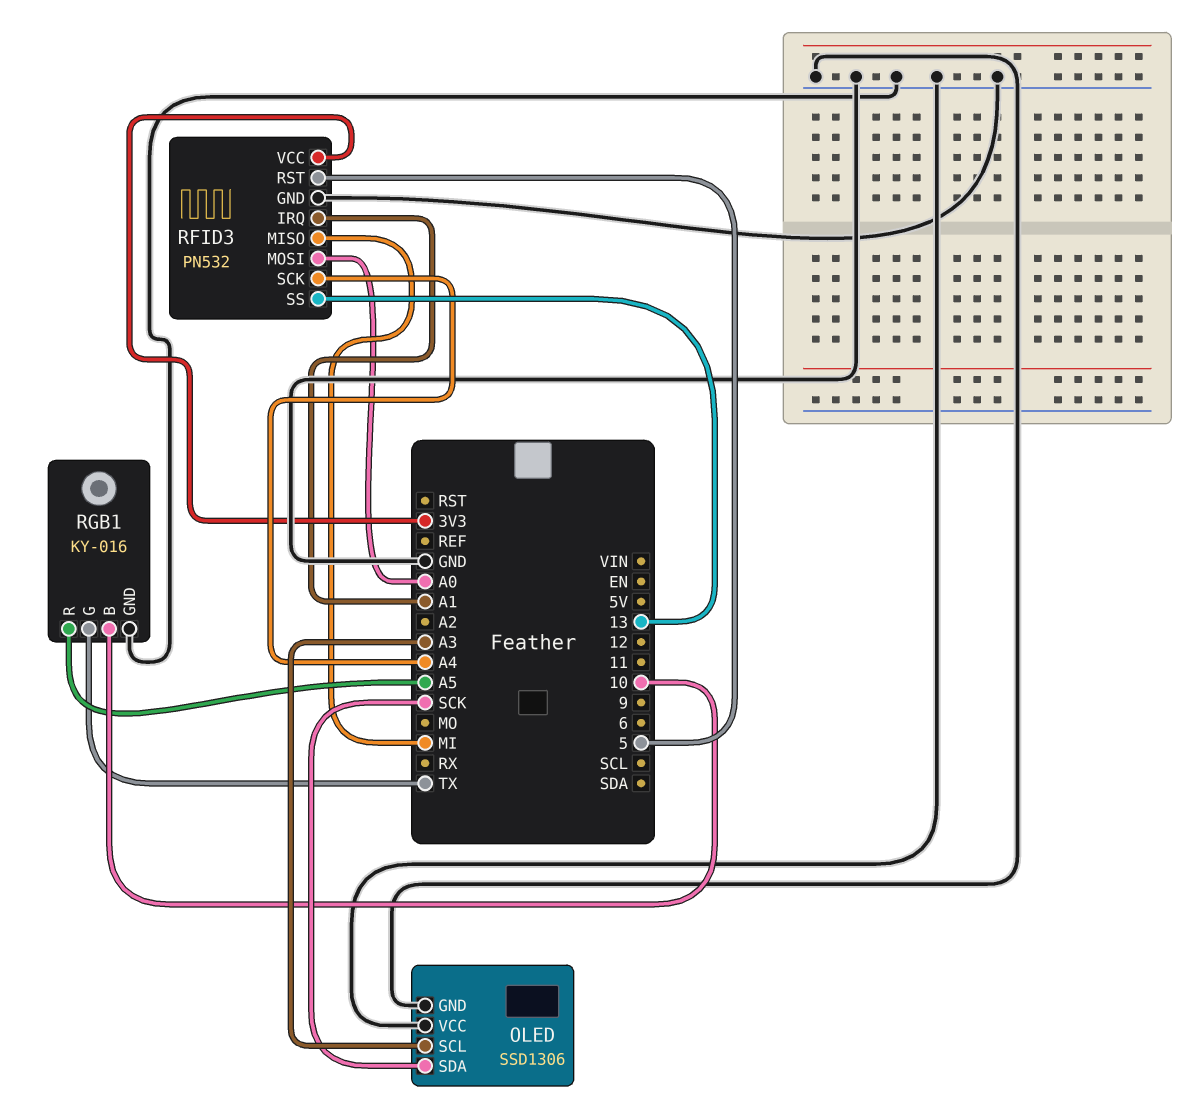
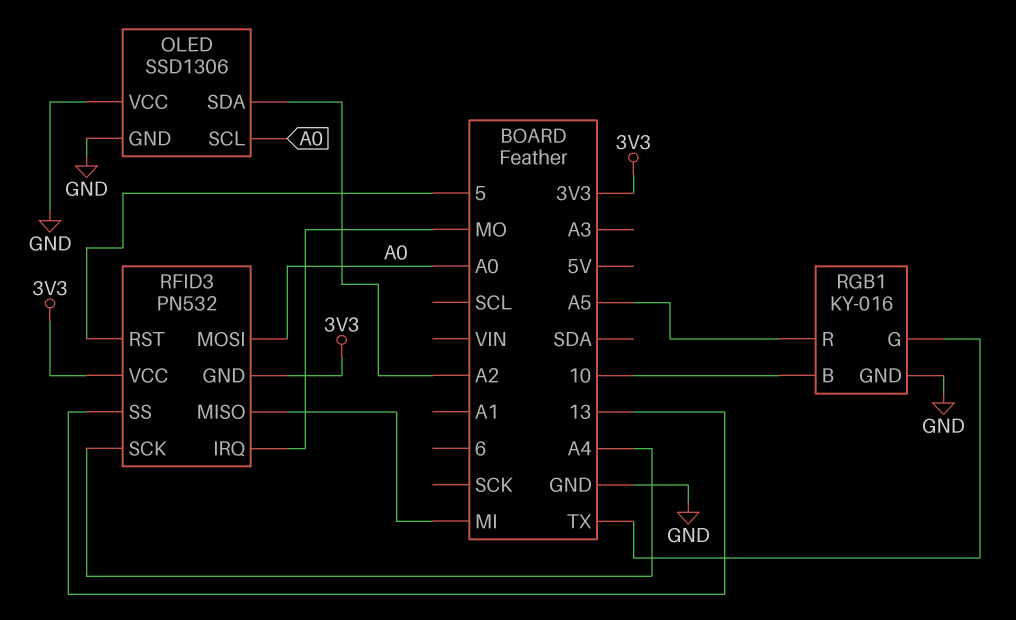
OLED pin SCL: A3 -> A0
OLED pin SDA: SCK -> A2
RFID3 pin GND: GND -> 3V3
RFID3 pin IRQ: A1 -> MO

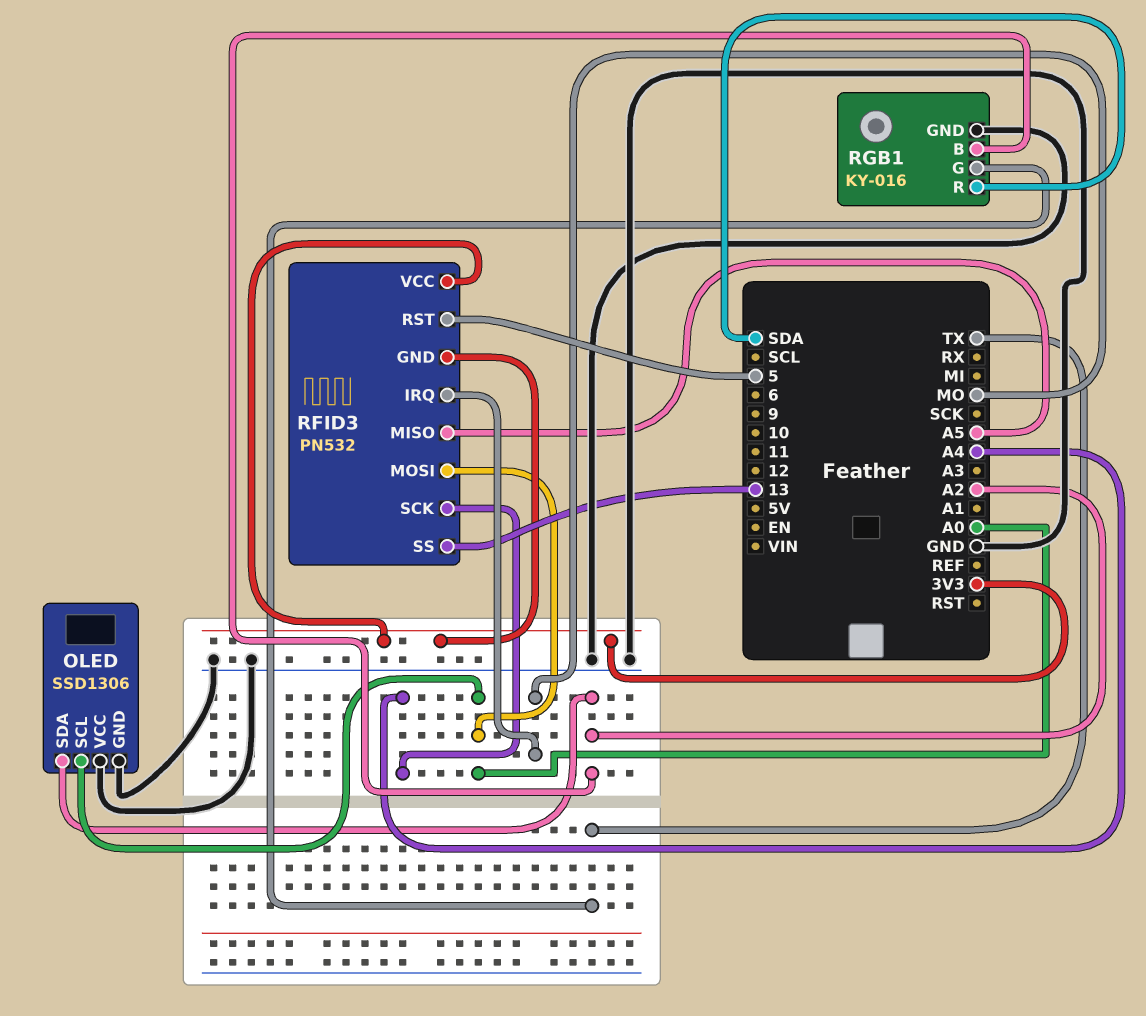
RFID3 pin MISO: MI -> A5
RGB1 pin B: 10 -> A2
RGB1 pin R: A5 -> SDA

